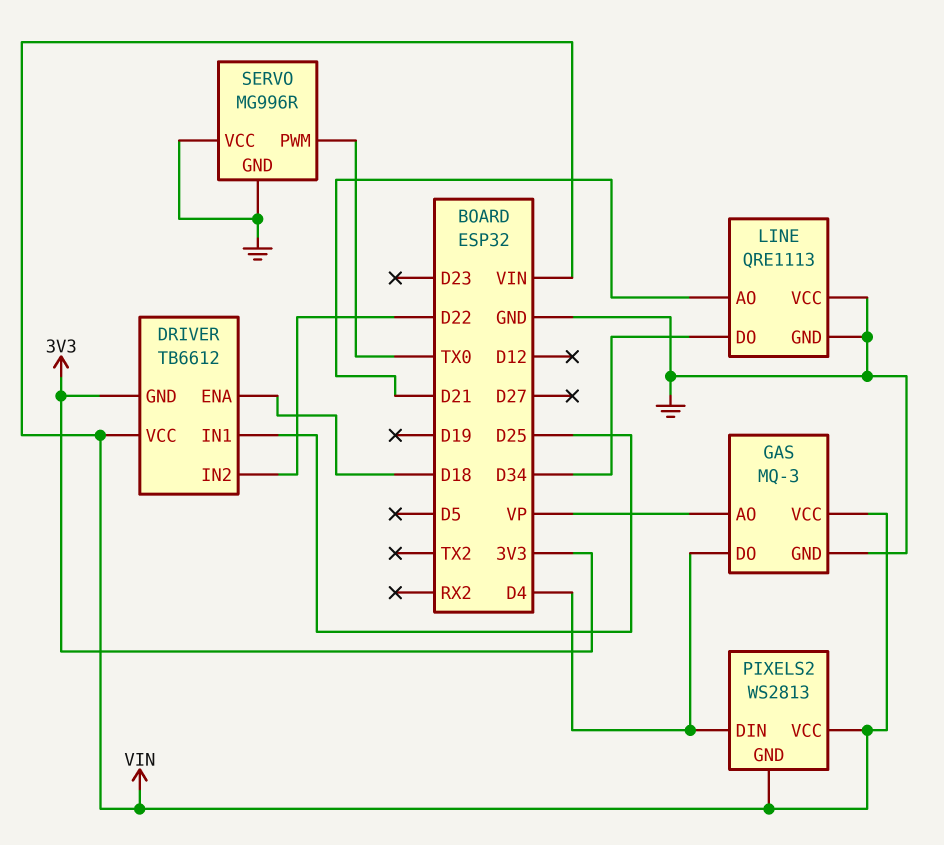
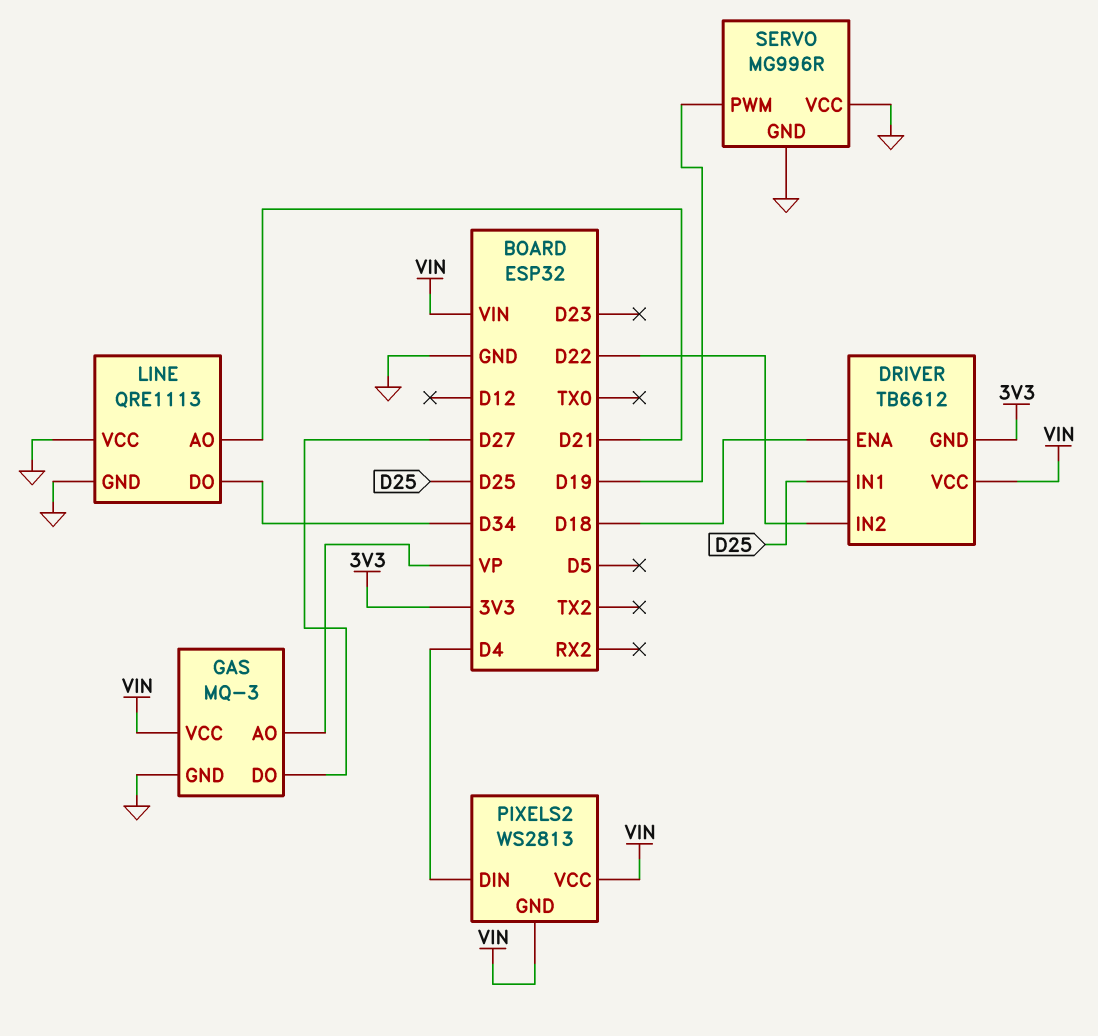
GAS pin DO: D4 -> D27
SERVO pin PWM: TX0 -> D19

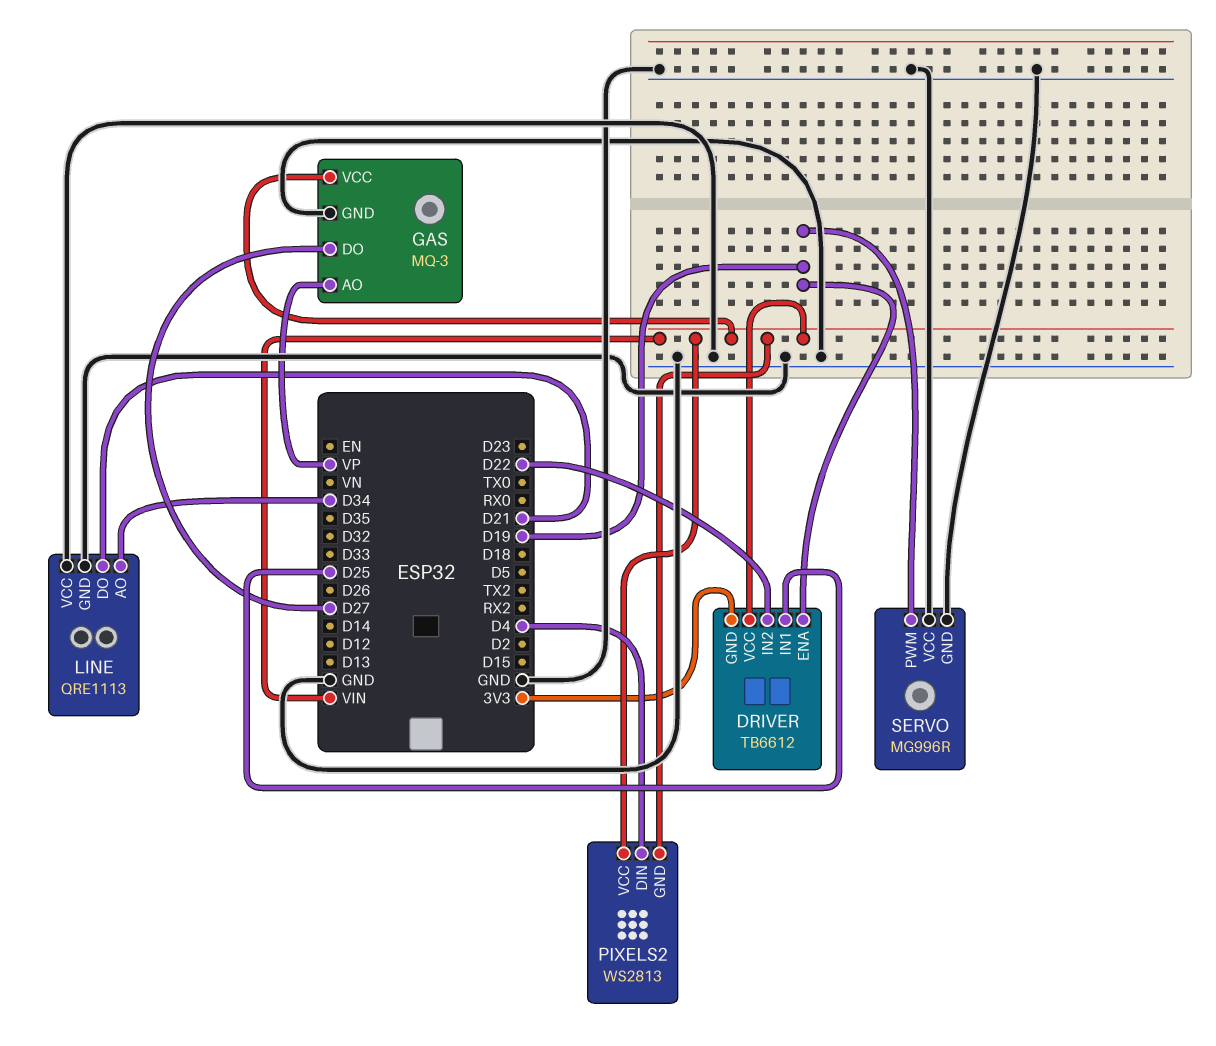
DRIVER pin ENA: D18 -> D19
LINE pin AO: D21 -> D34
LINE pin DO: D34 -> D21

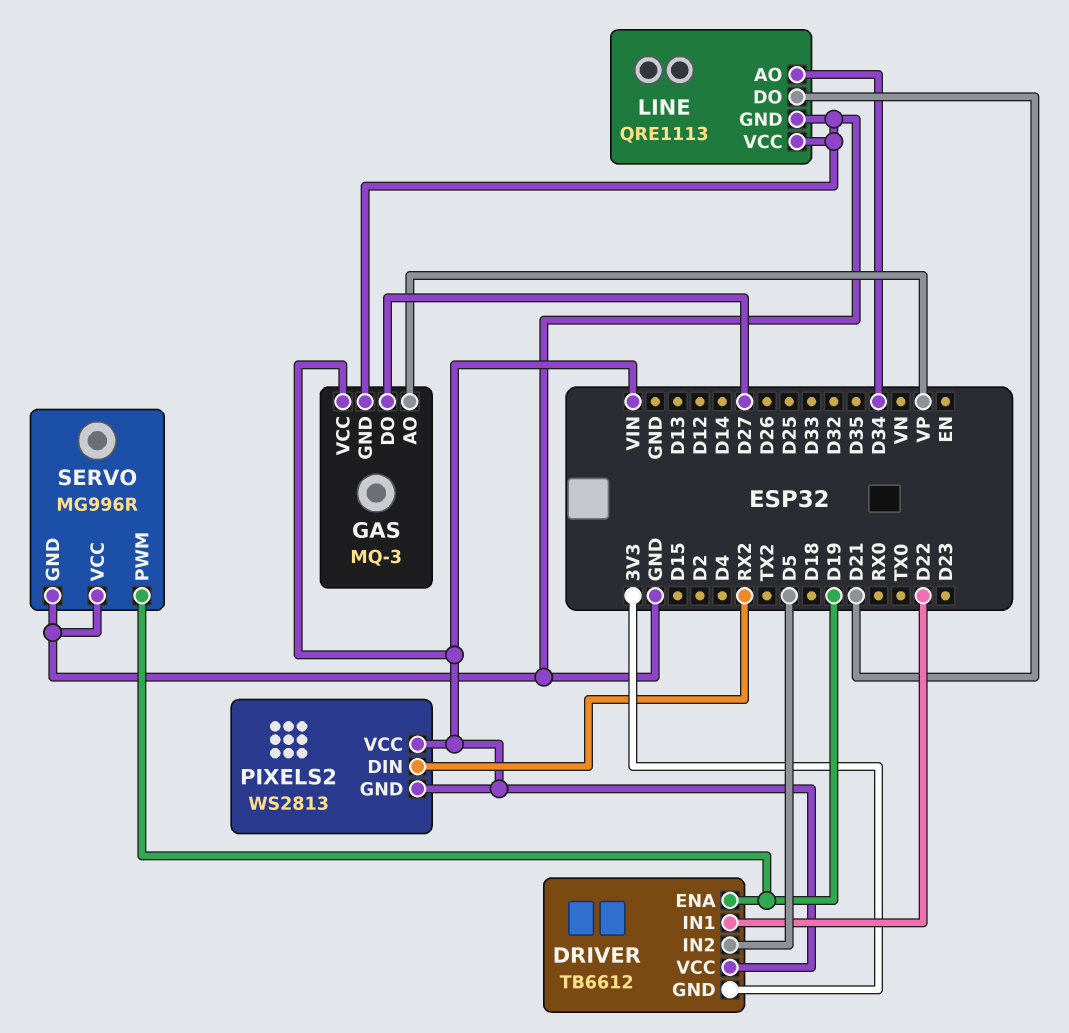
DRIVER pin IN1: D25 -> D22
DRIVER pin IN2: D22 -> D5
PIXELS2 pin DIN: D4 -> RX2

